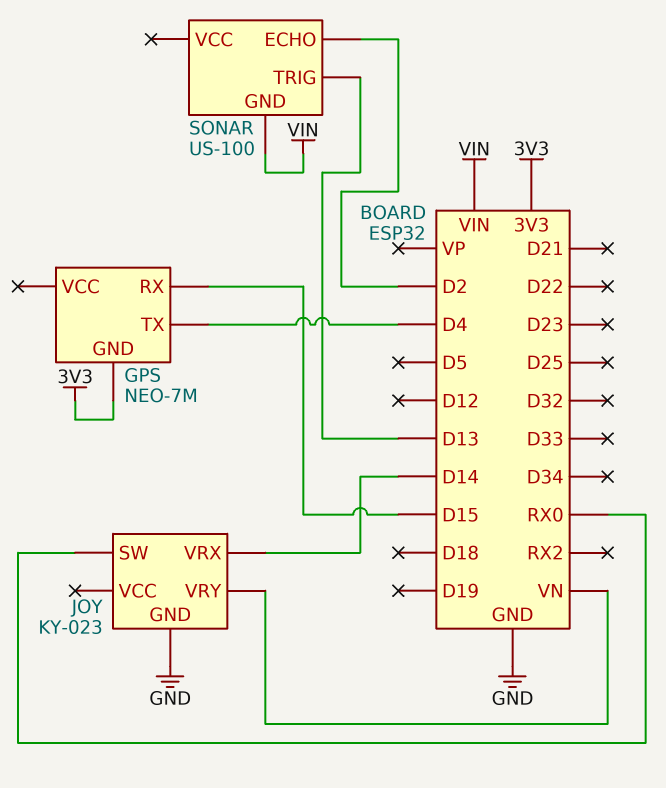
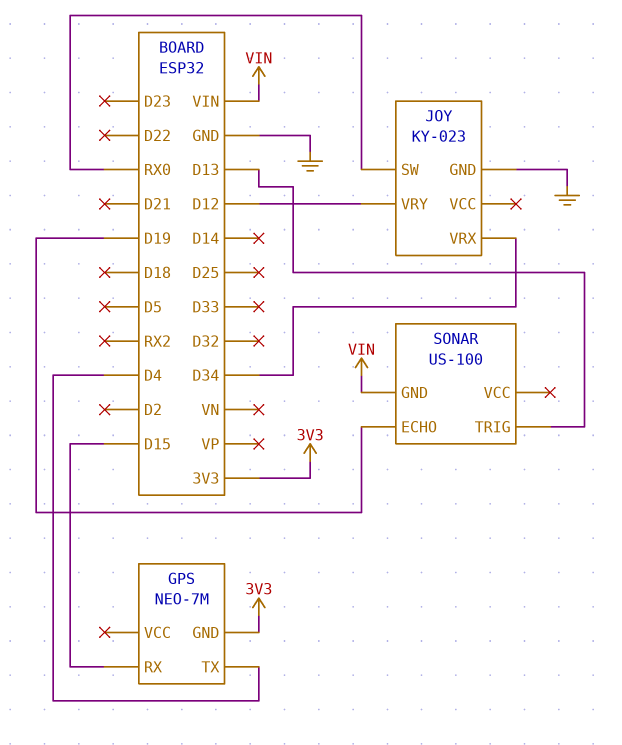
JOY pin VRX: D14 -> D34
JOY pin VRY: VN -> D12
SONAR pin ECHO: D2 -> D19

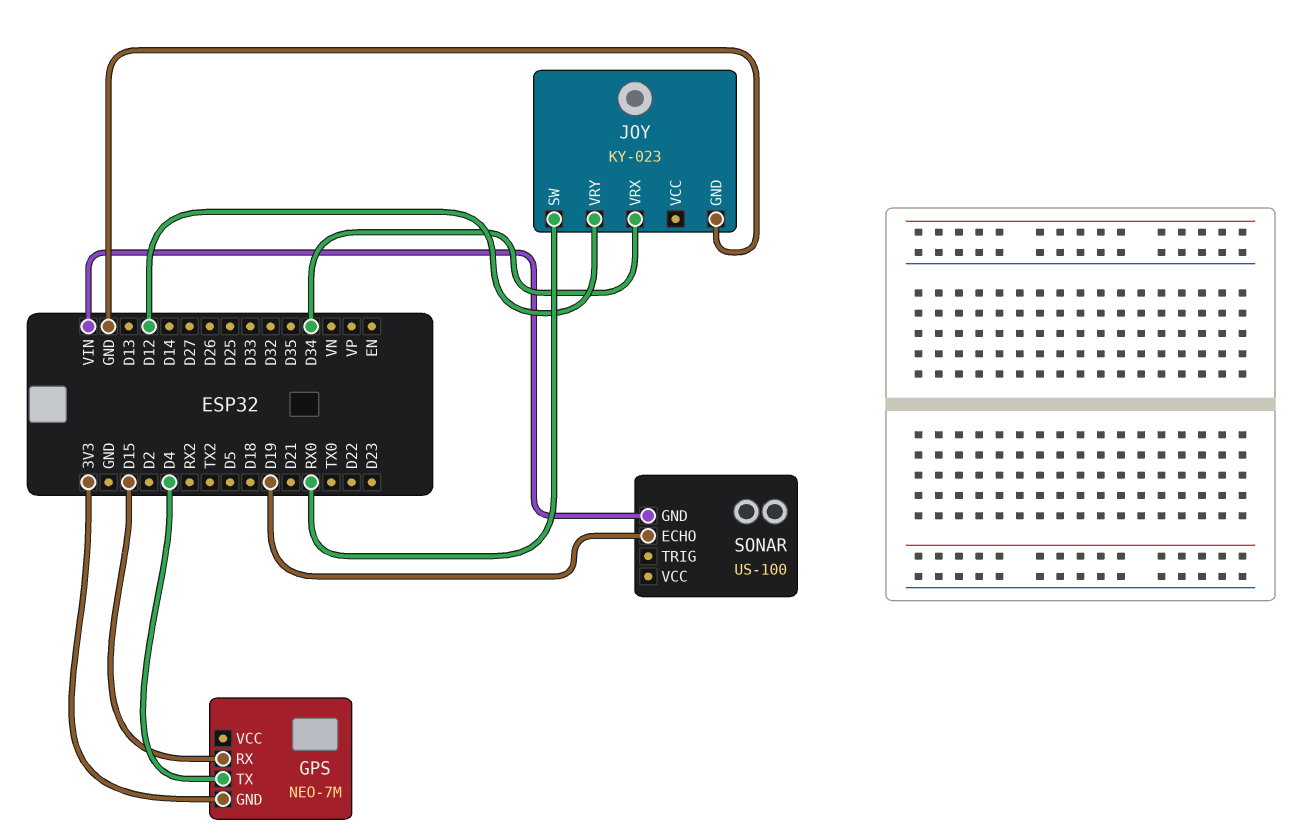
SONAR pin TRIG: D13 -> none

